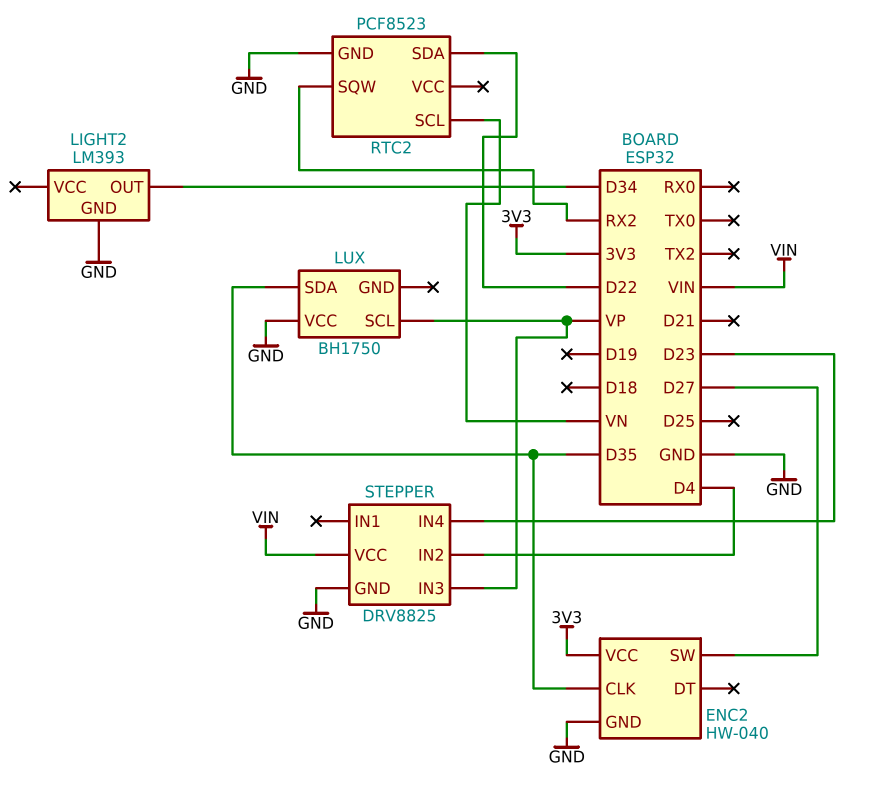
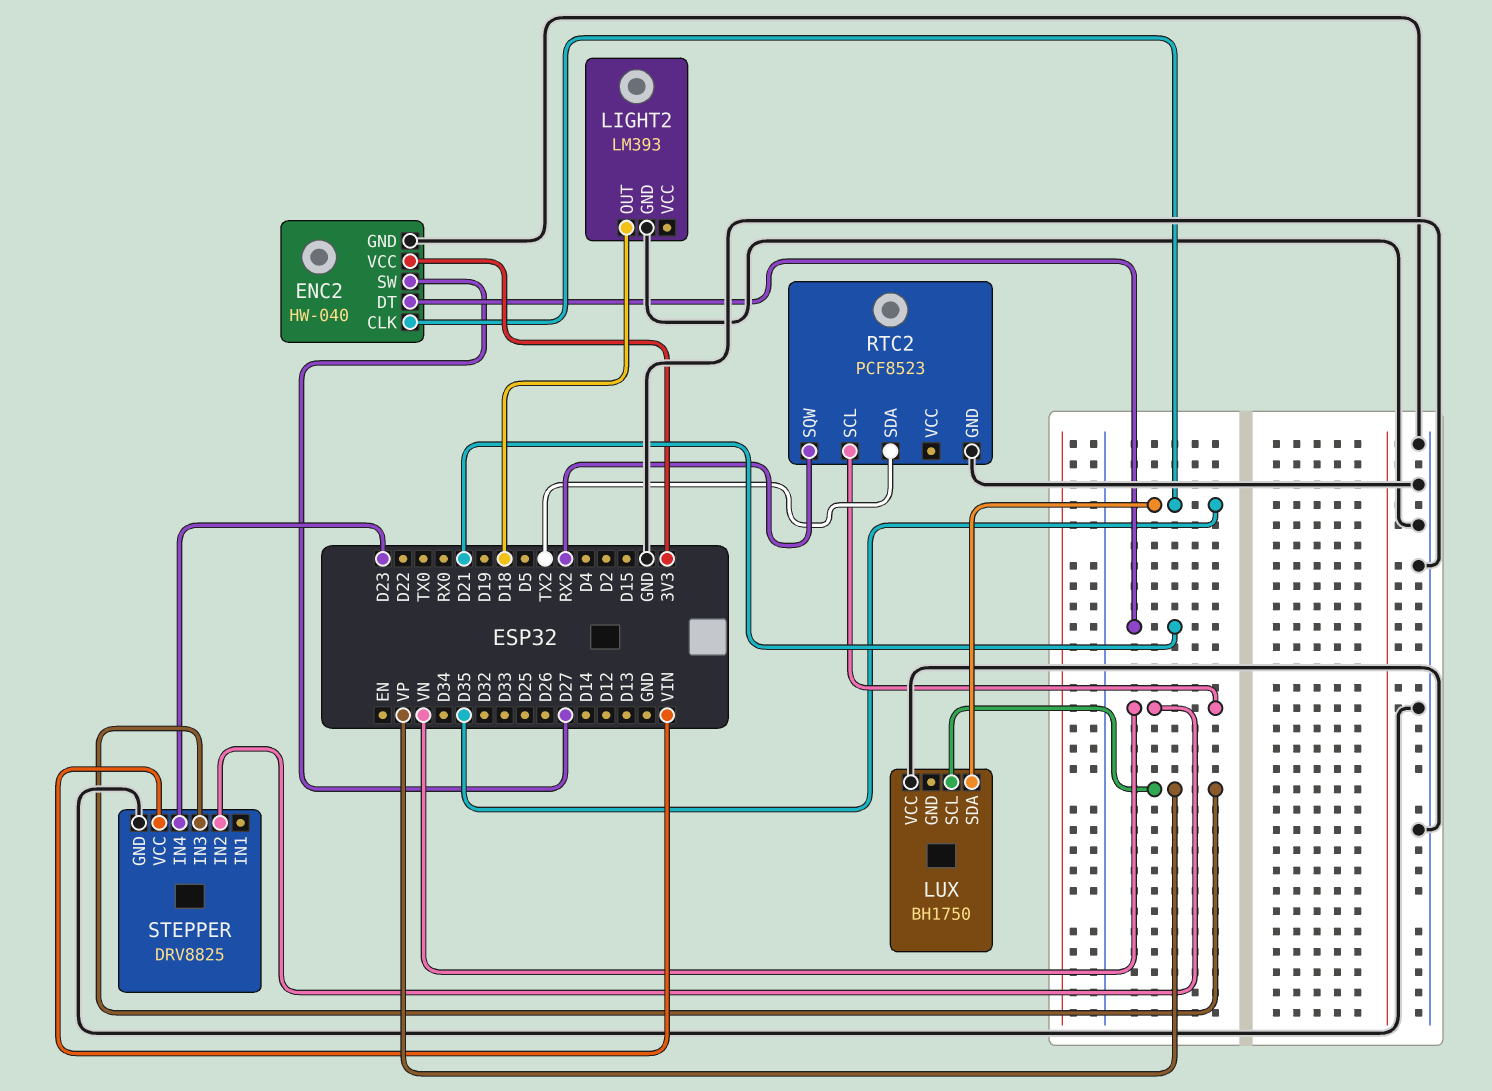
ENC2 pin DT: none -> D21
LIGHT2 pin OUT: D34 -> D18
RTC2 pin SDA: D22 -> TX2
STEPPER pin IN2: D4 -> VN

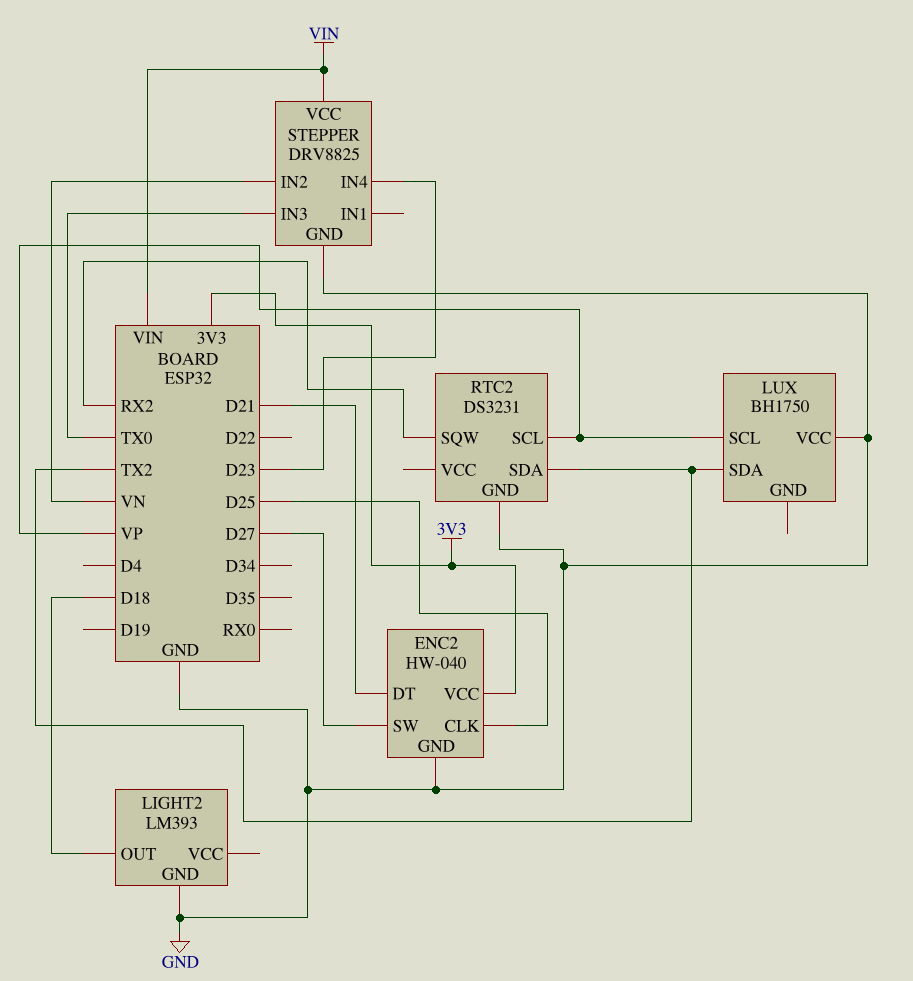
ENC2 pin CLK: D35 -> D25
LUX pin SDA: D35 -> TX2
RTC2: PCF8523 -> DS3231
RTC2 pin SCL: VN -> VP
STEPPER pin IN3: VP -> TX0

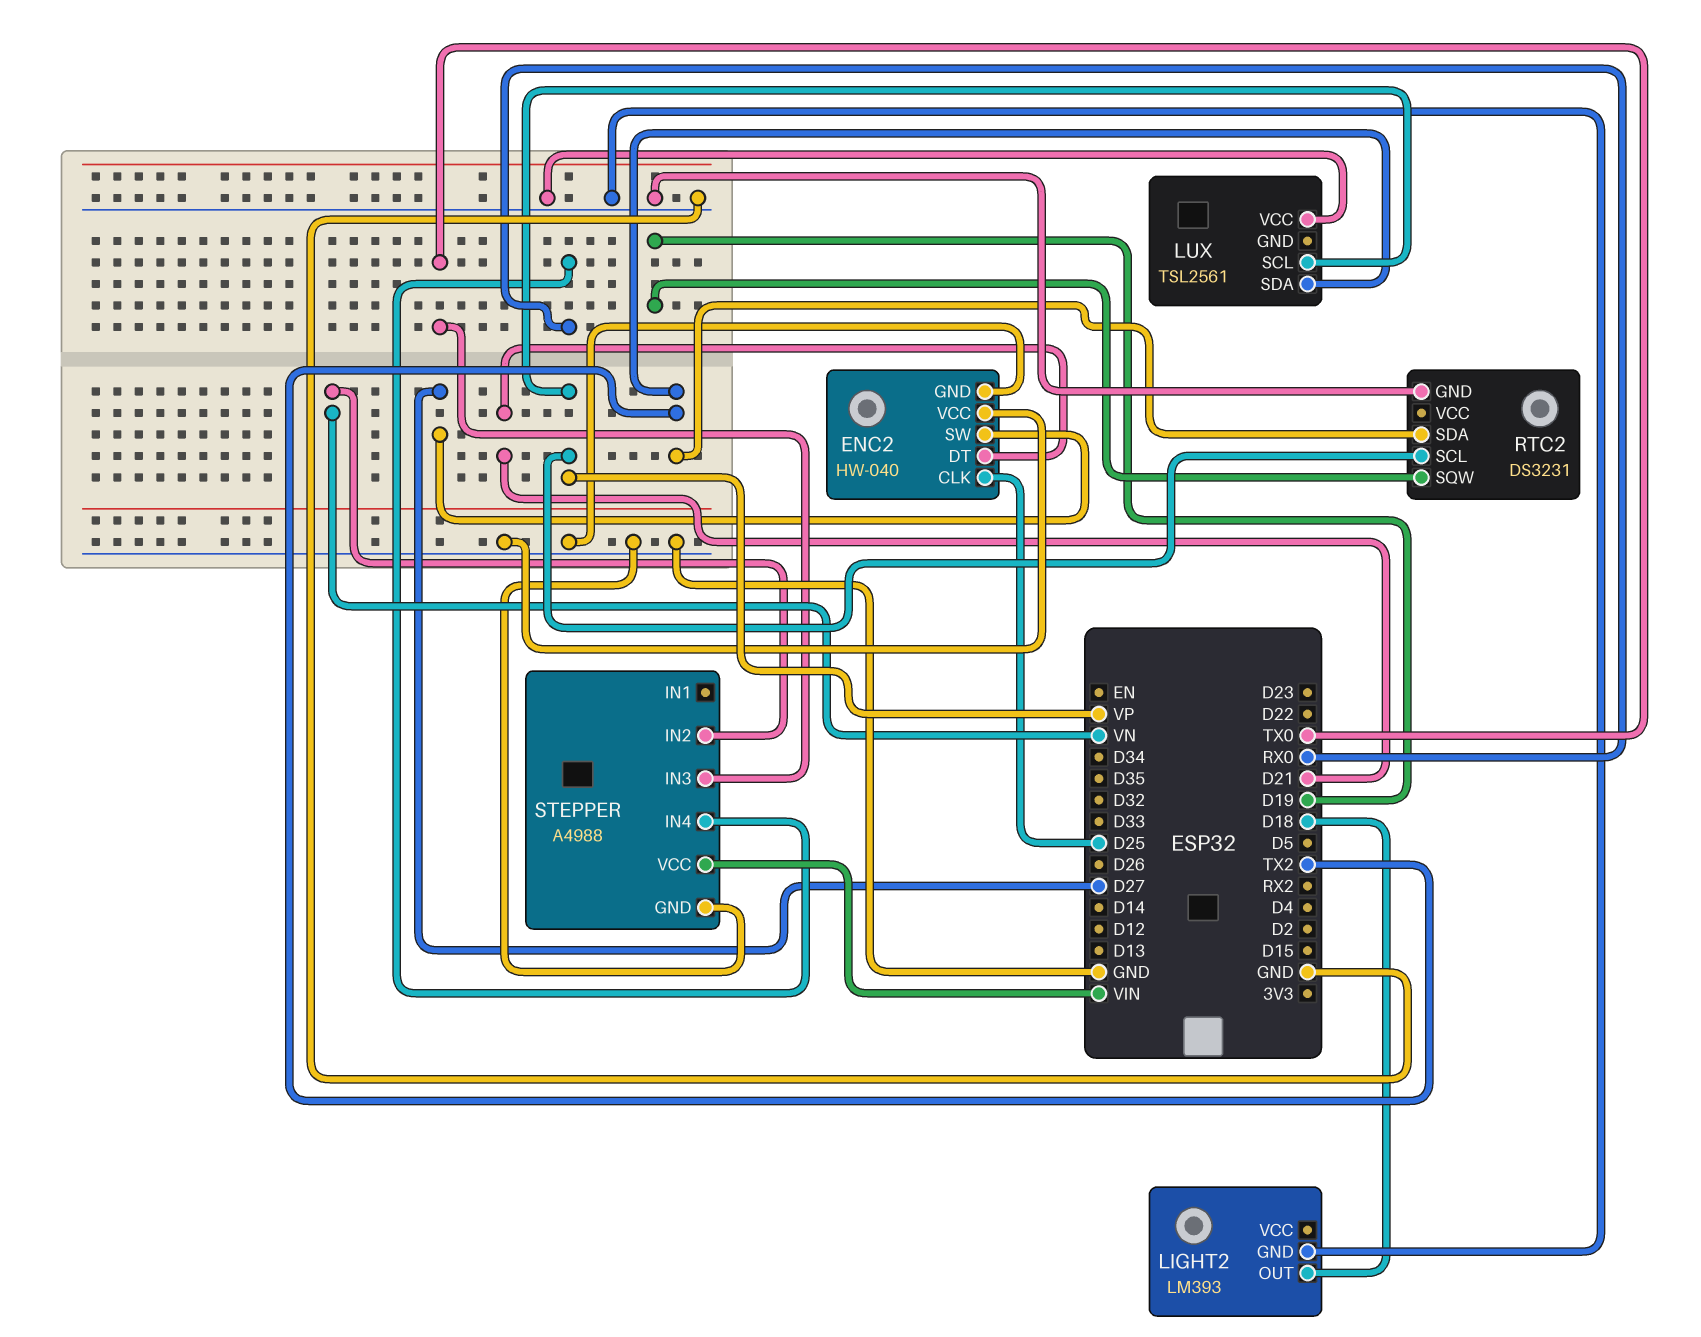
ENC2 pin VCC: 3V3 -> GND
LUX: BH1750 -> TSL2561
RTC2 pin SQW: RX2 -> D19
STEPPER: DRV8825 -> A4988
STEPPER pin IN4: D23 -> RX0

